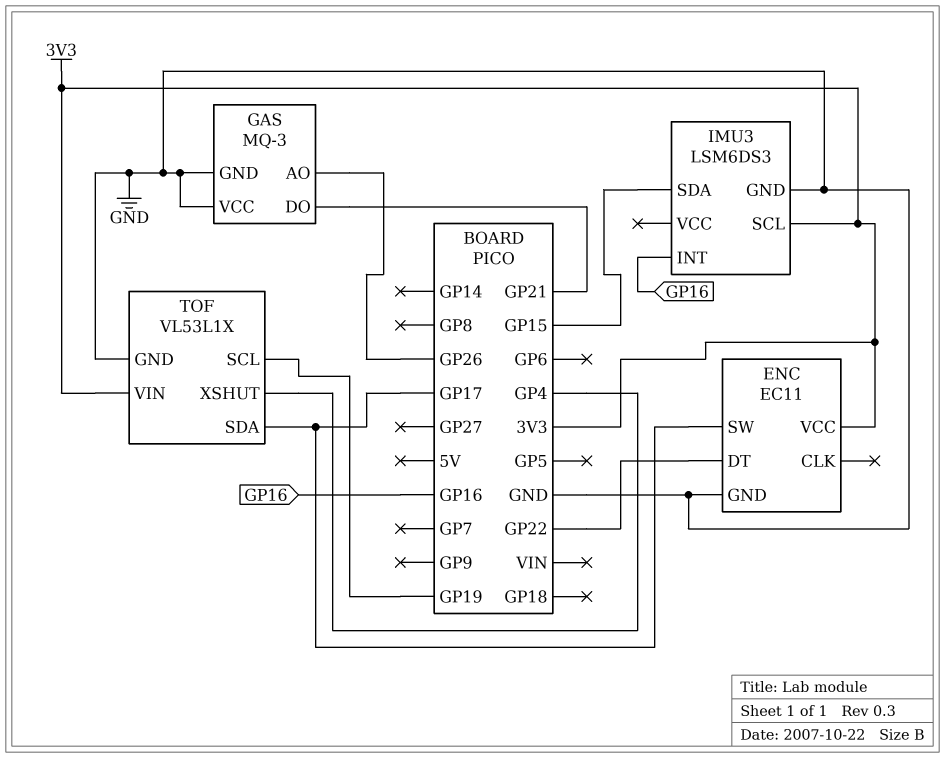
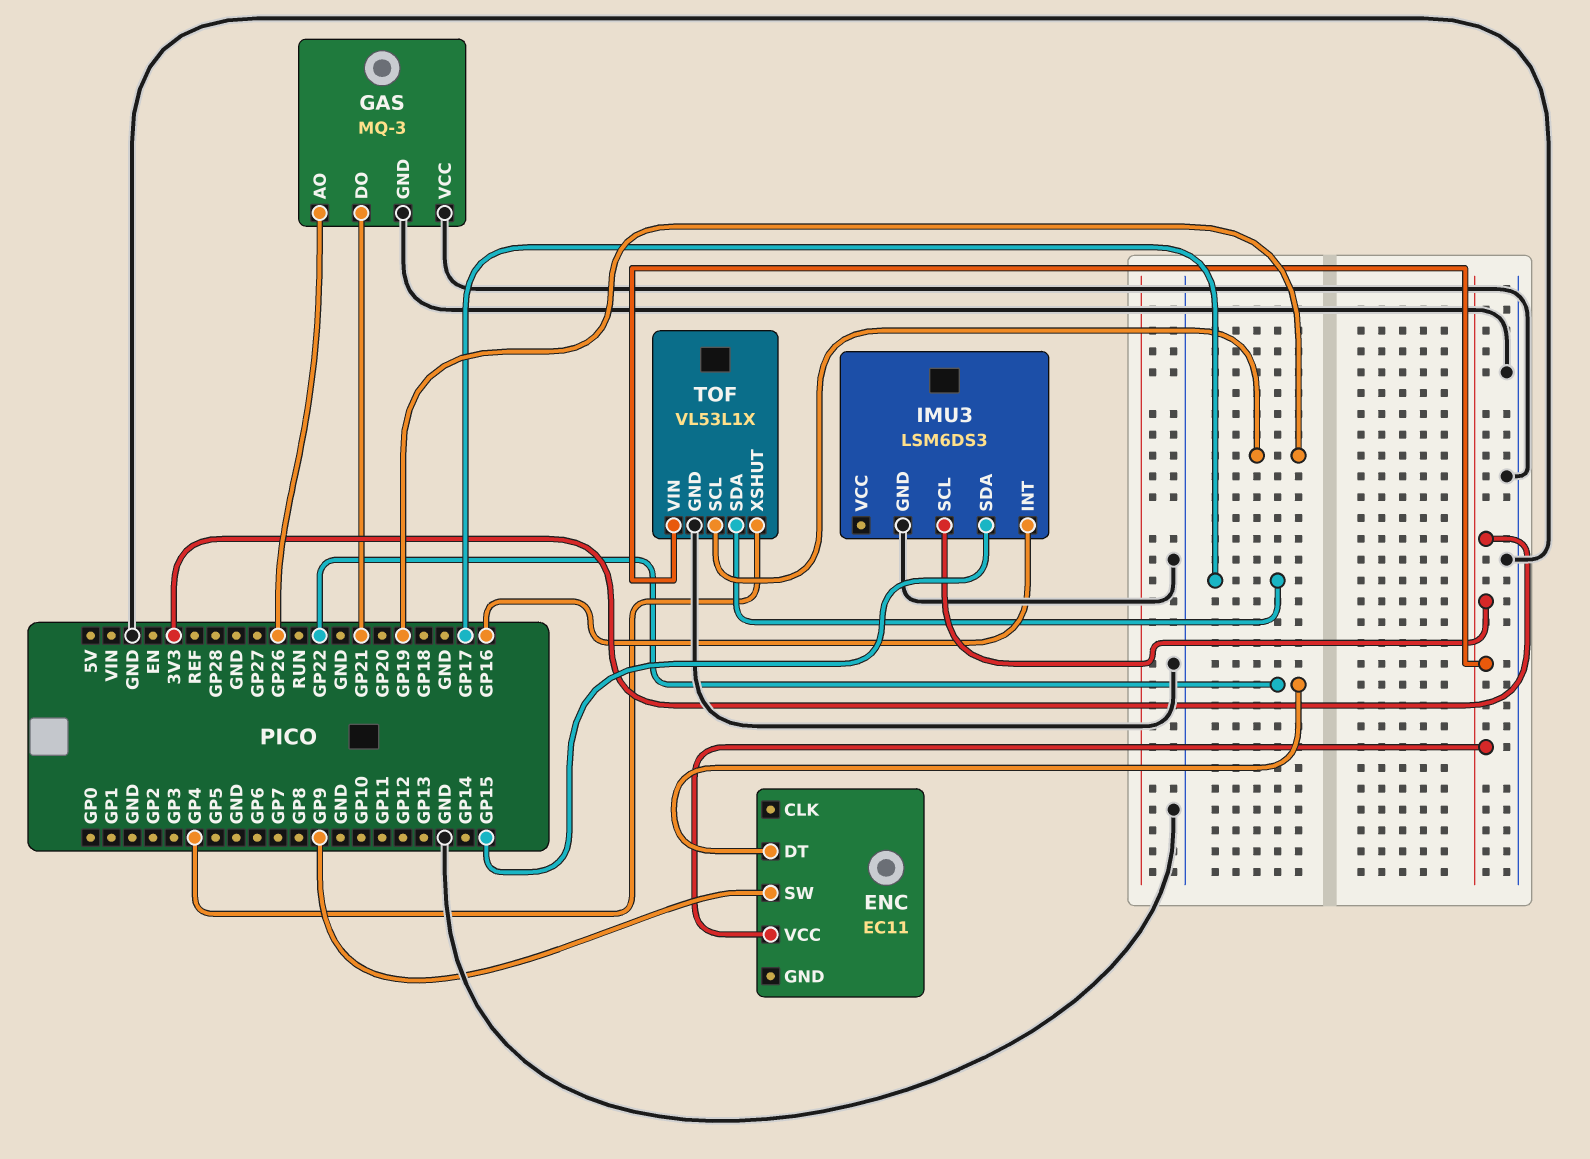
ENC pin GND: GND -> none
ENC pin SW: GP17 -> GP9

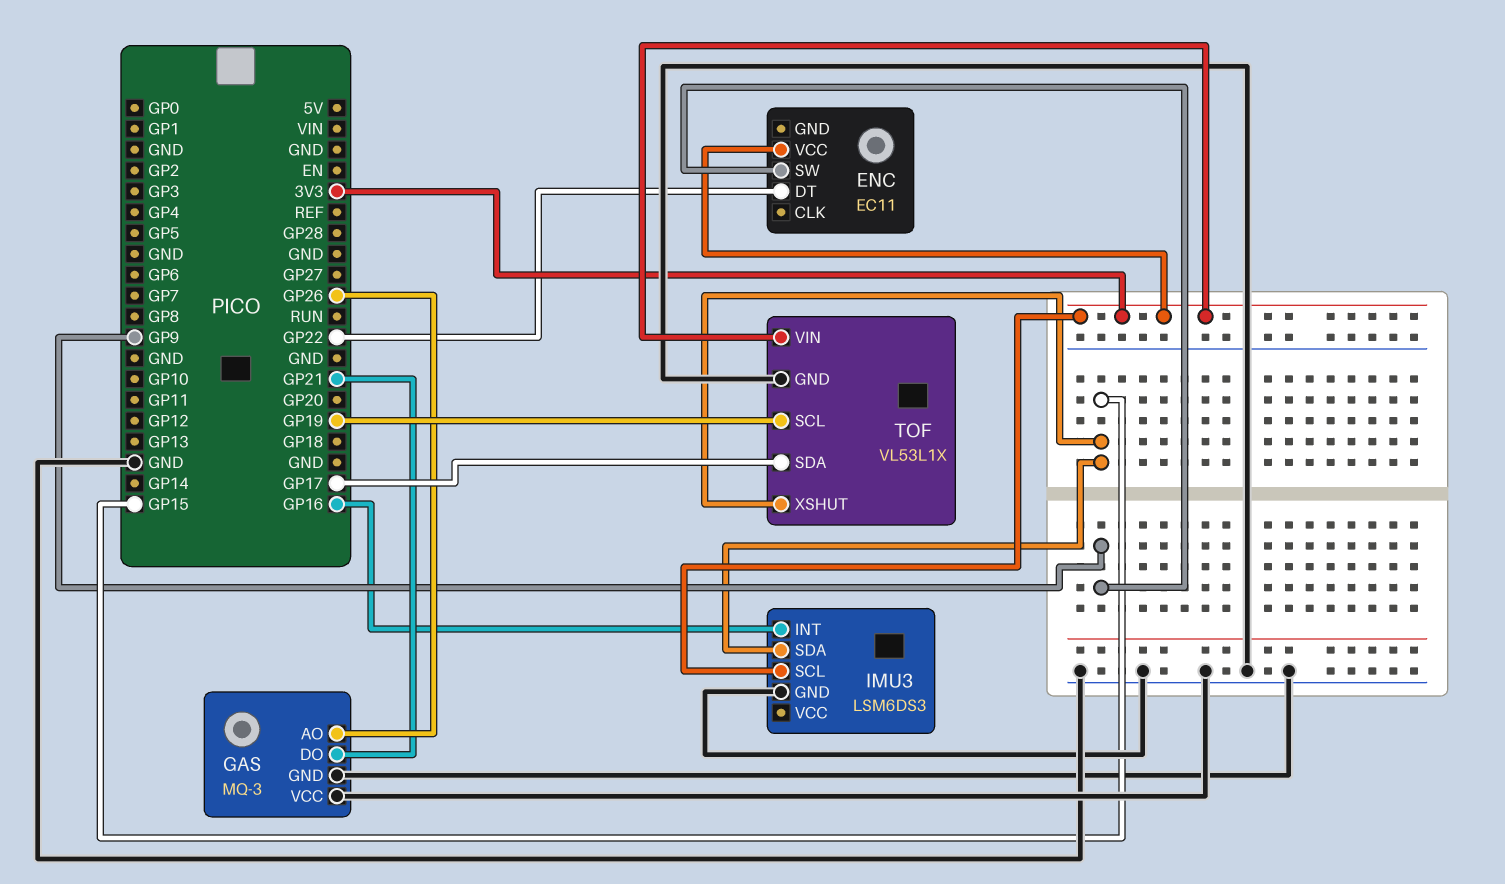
TOF pin XSHUT: GP4 -> GP15

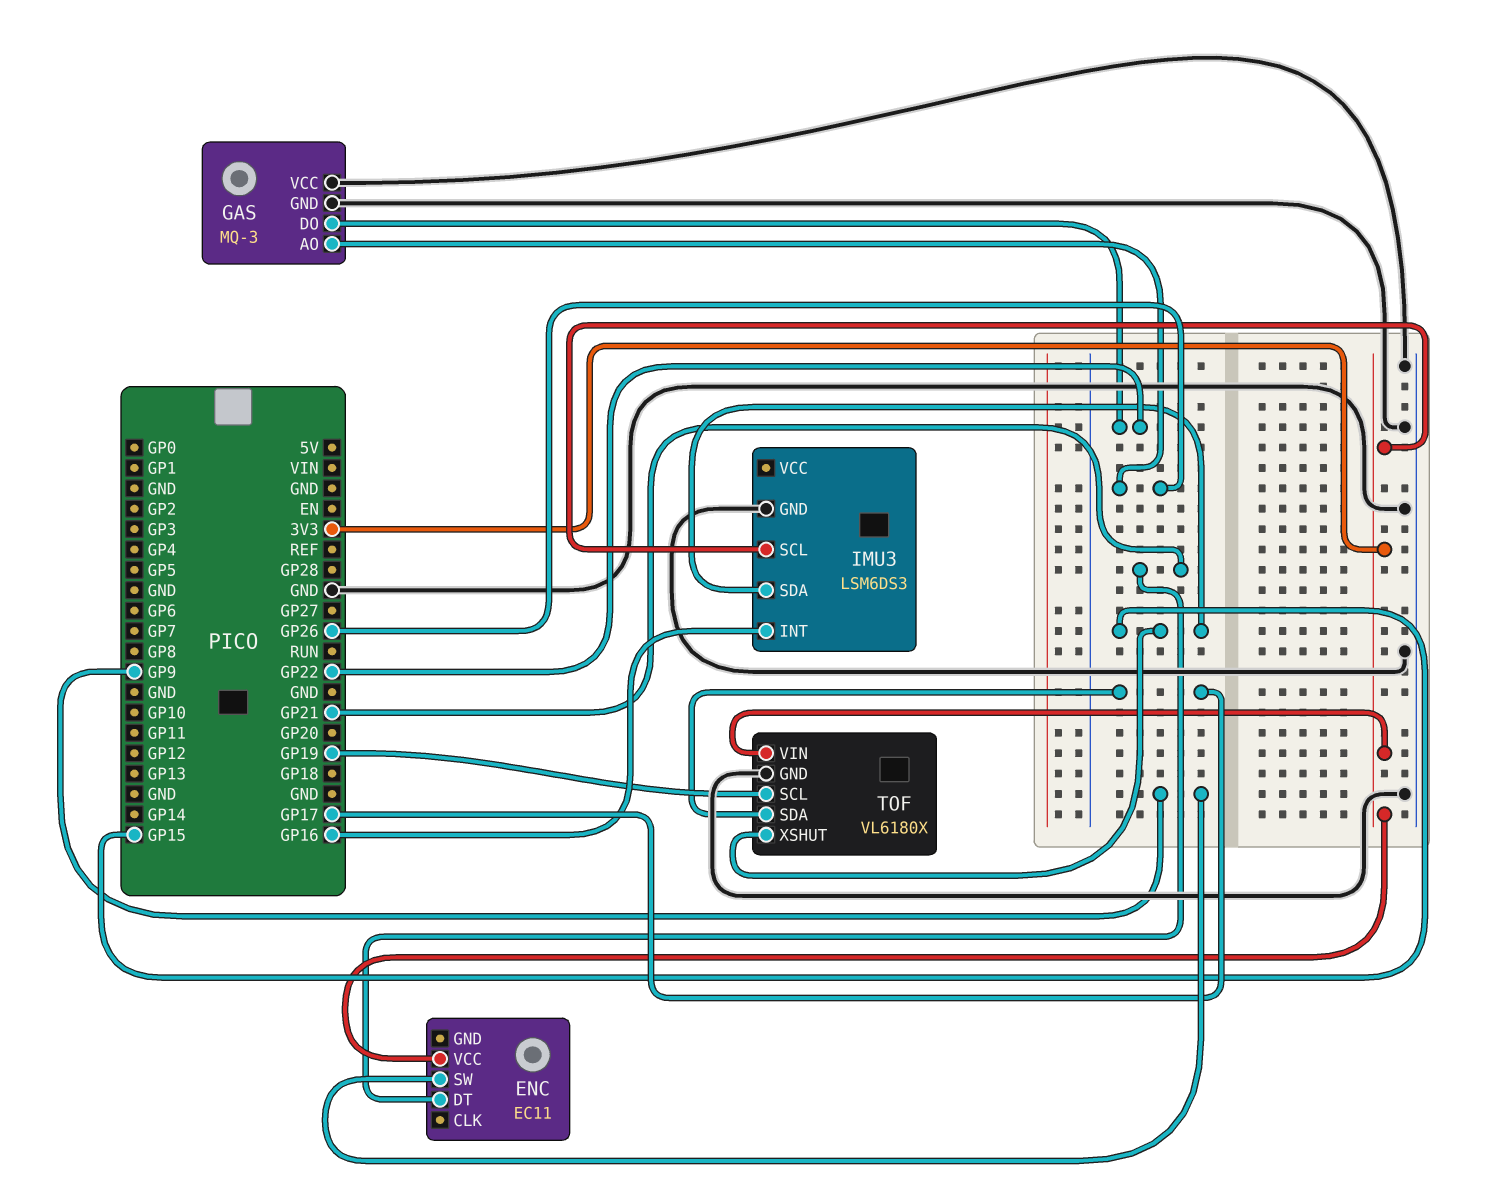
ENC pin DT: GP22 -> GP21
GAS pin DO: GP21 -> GP22
TOF: VL53L1X -> VL6180X

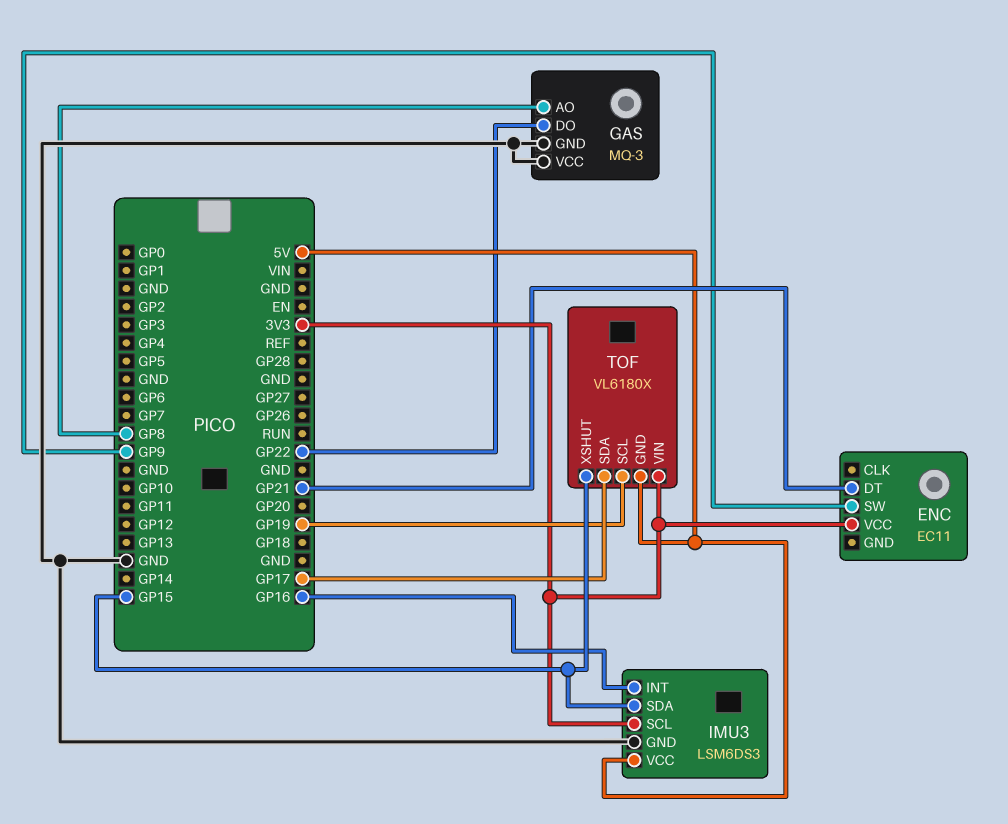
GAS pin AO: GP26 -> GP8
IMU3 pin VCC: none -> 5V
TOF pin GND: GND -> 5V

